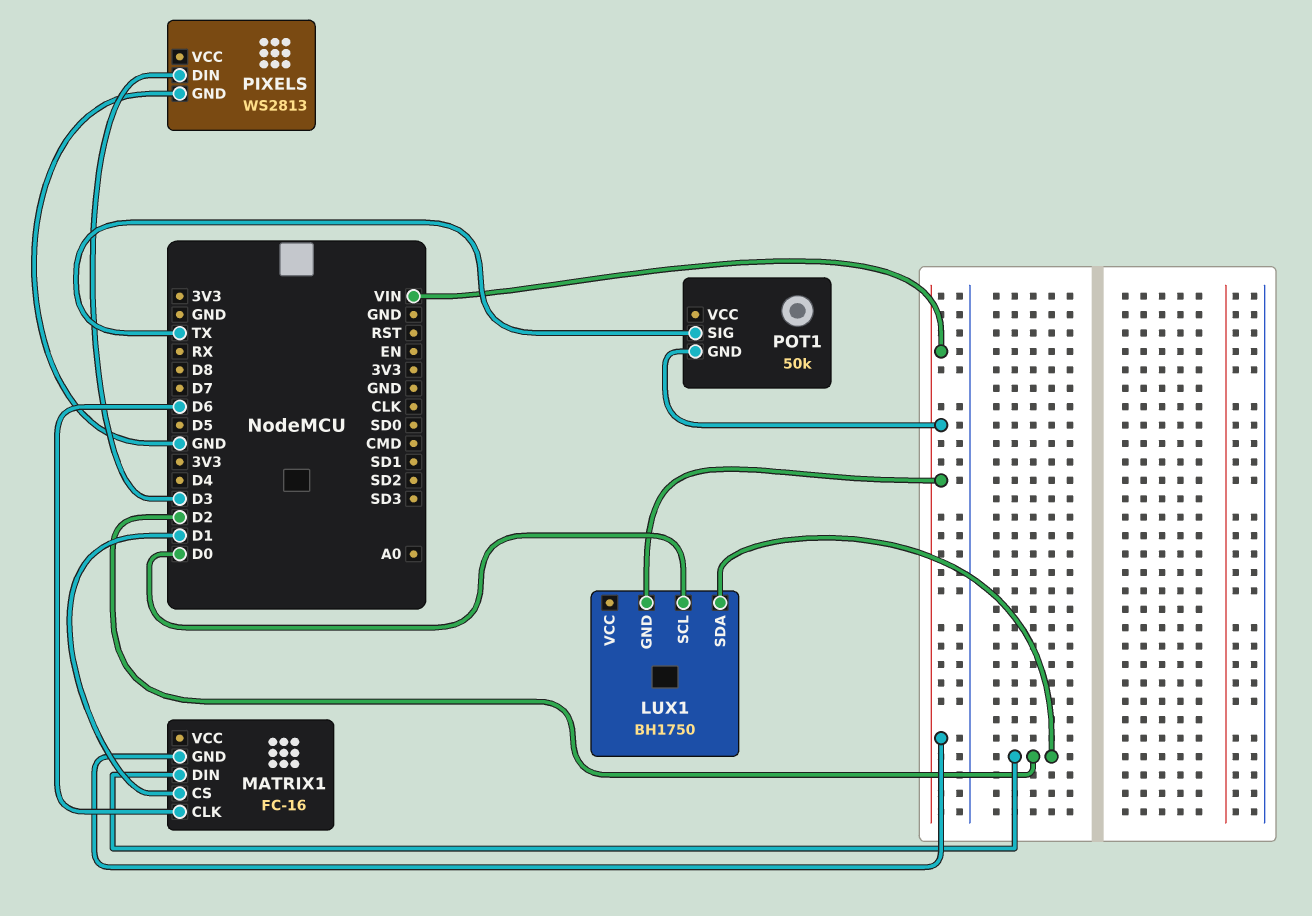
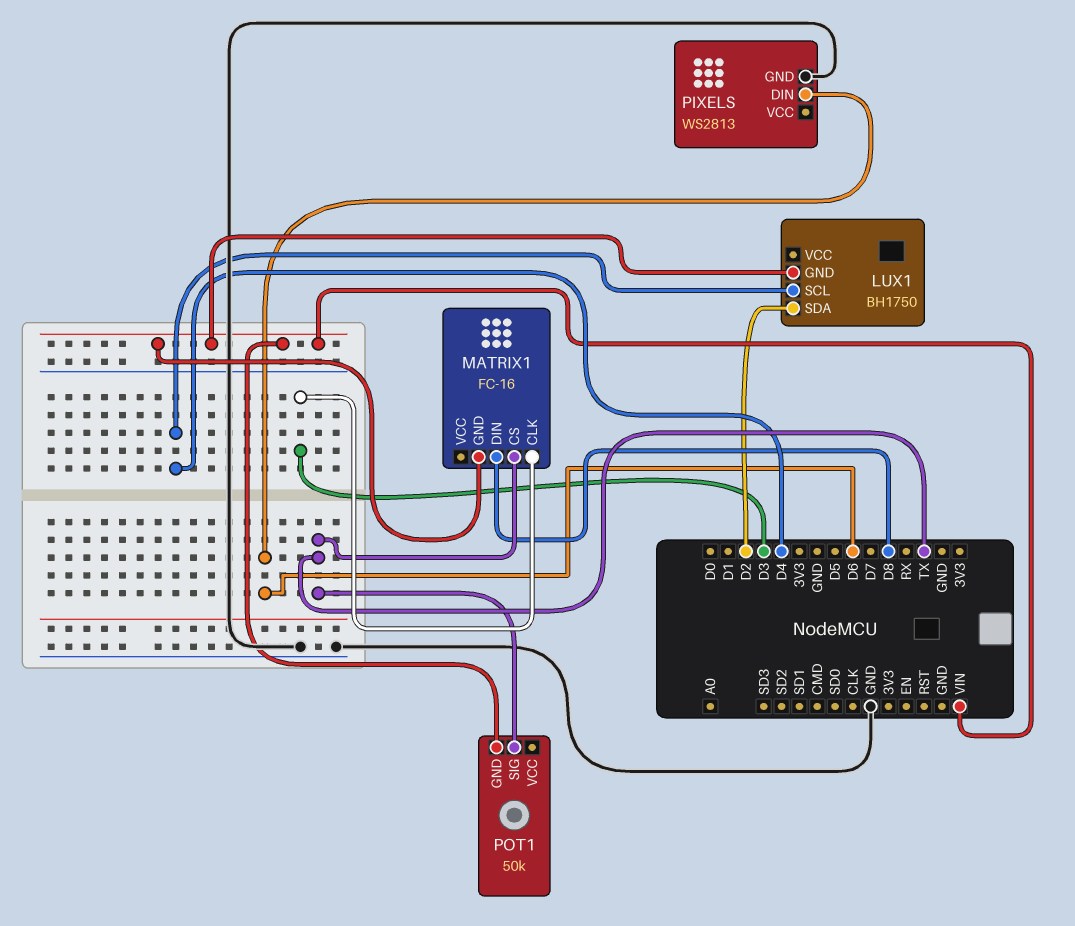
LUX1 pin SCL: D0 -> D4
MATRIX1 pin CLK: D6 -> D3
MATRIX1 pin CS: D1 -> TX
MATRIX1 pin DIN: D2 -> D8
PIXELS pin DIN: D3 -> D6

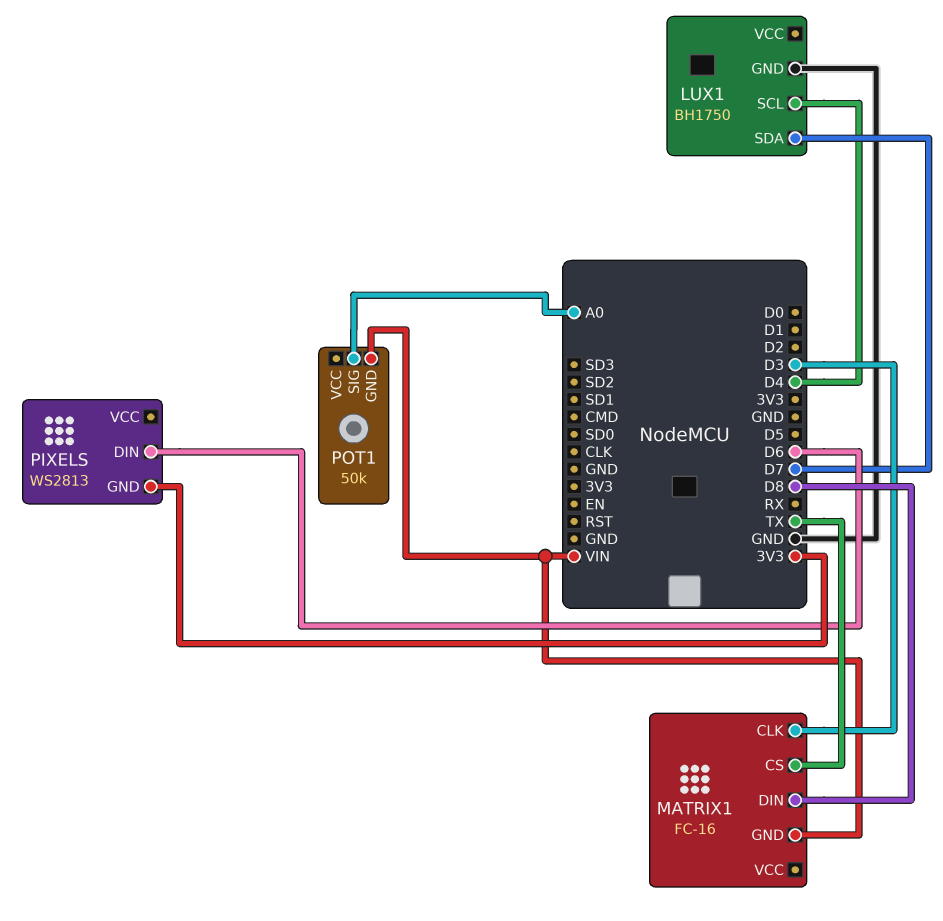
LUX1 pin GND: VIN -> GND
LUX1 pin SDA: D2 -> D7
PIXELS pin GND: GND -> 3V3
POT1 pin SIG: TX -> A0

